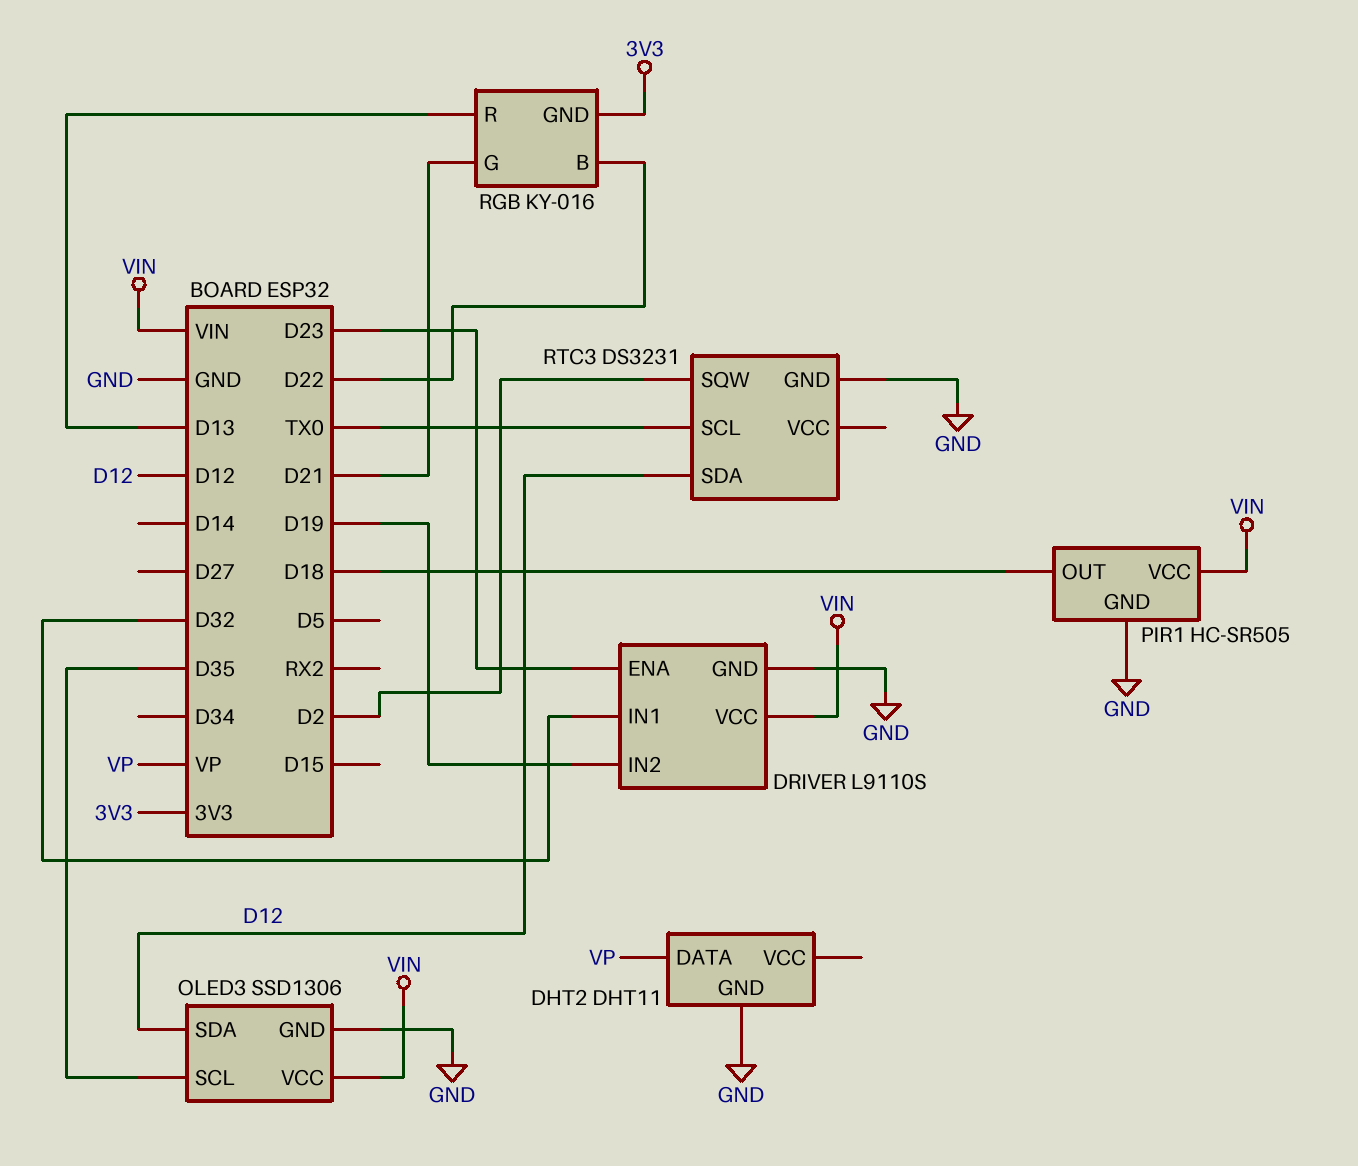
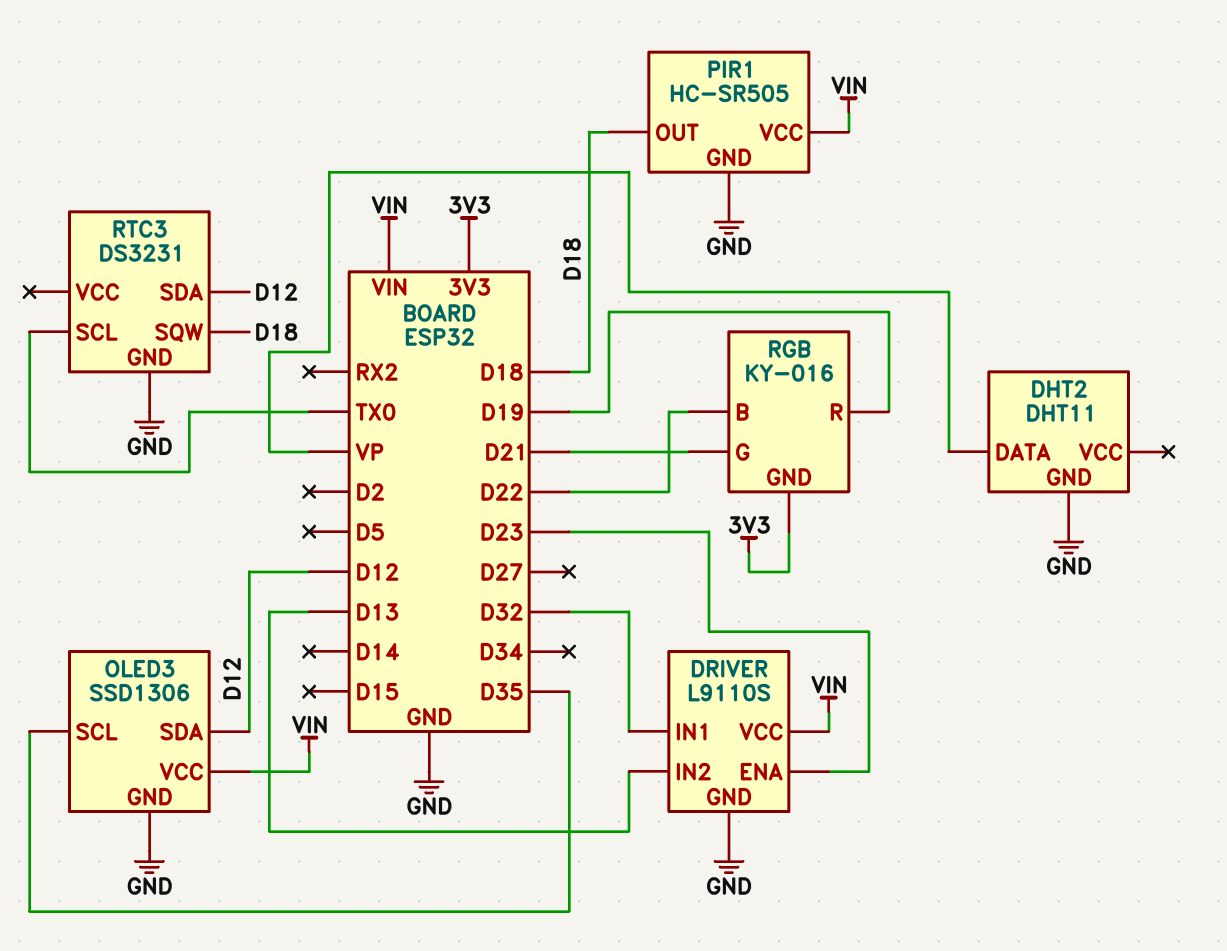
DRIVER pin IN2: D19 -> D13
RGB pin R: D13 -> D19
RTC3 pin SQW: D2 -> D18

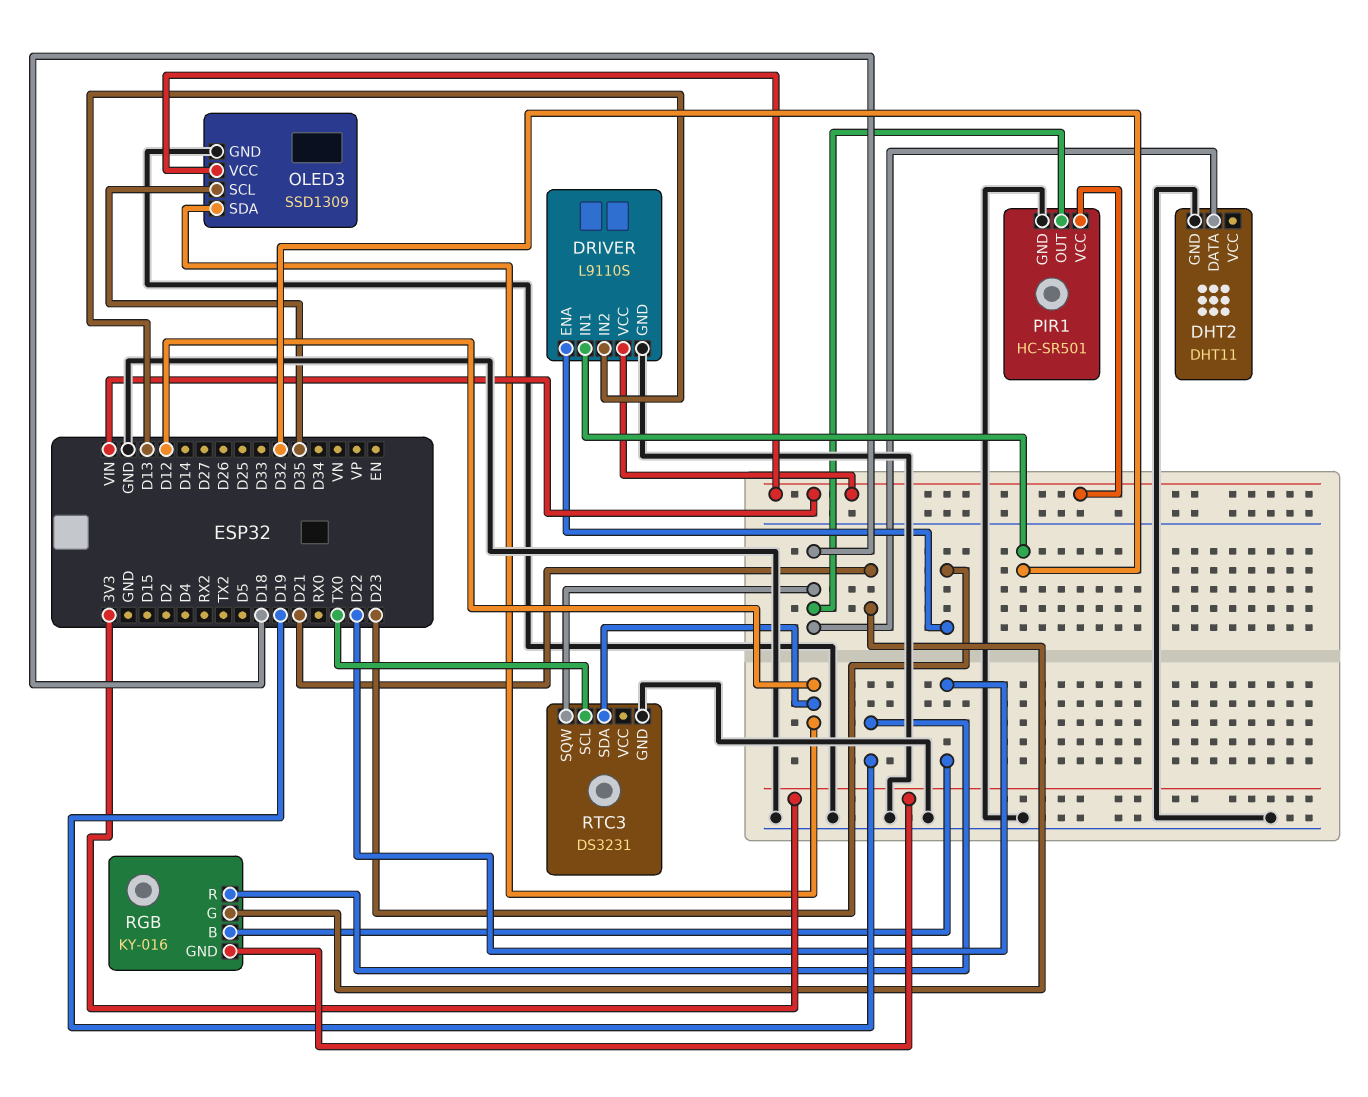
DHT2 pin DATA: VP -> D18
OLED3: SSD1306 -> SSD1309
PIR1: HC-SR505 -> HC-SR501

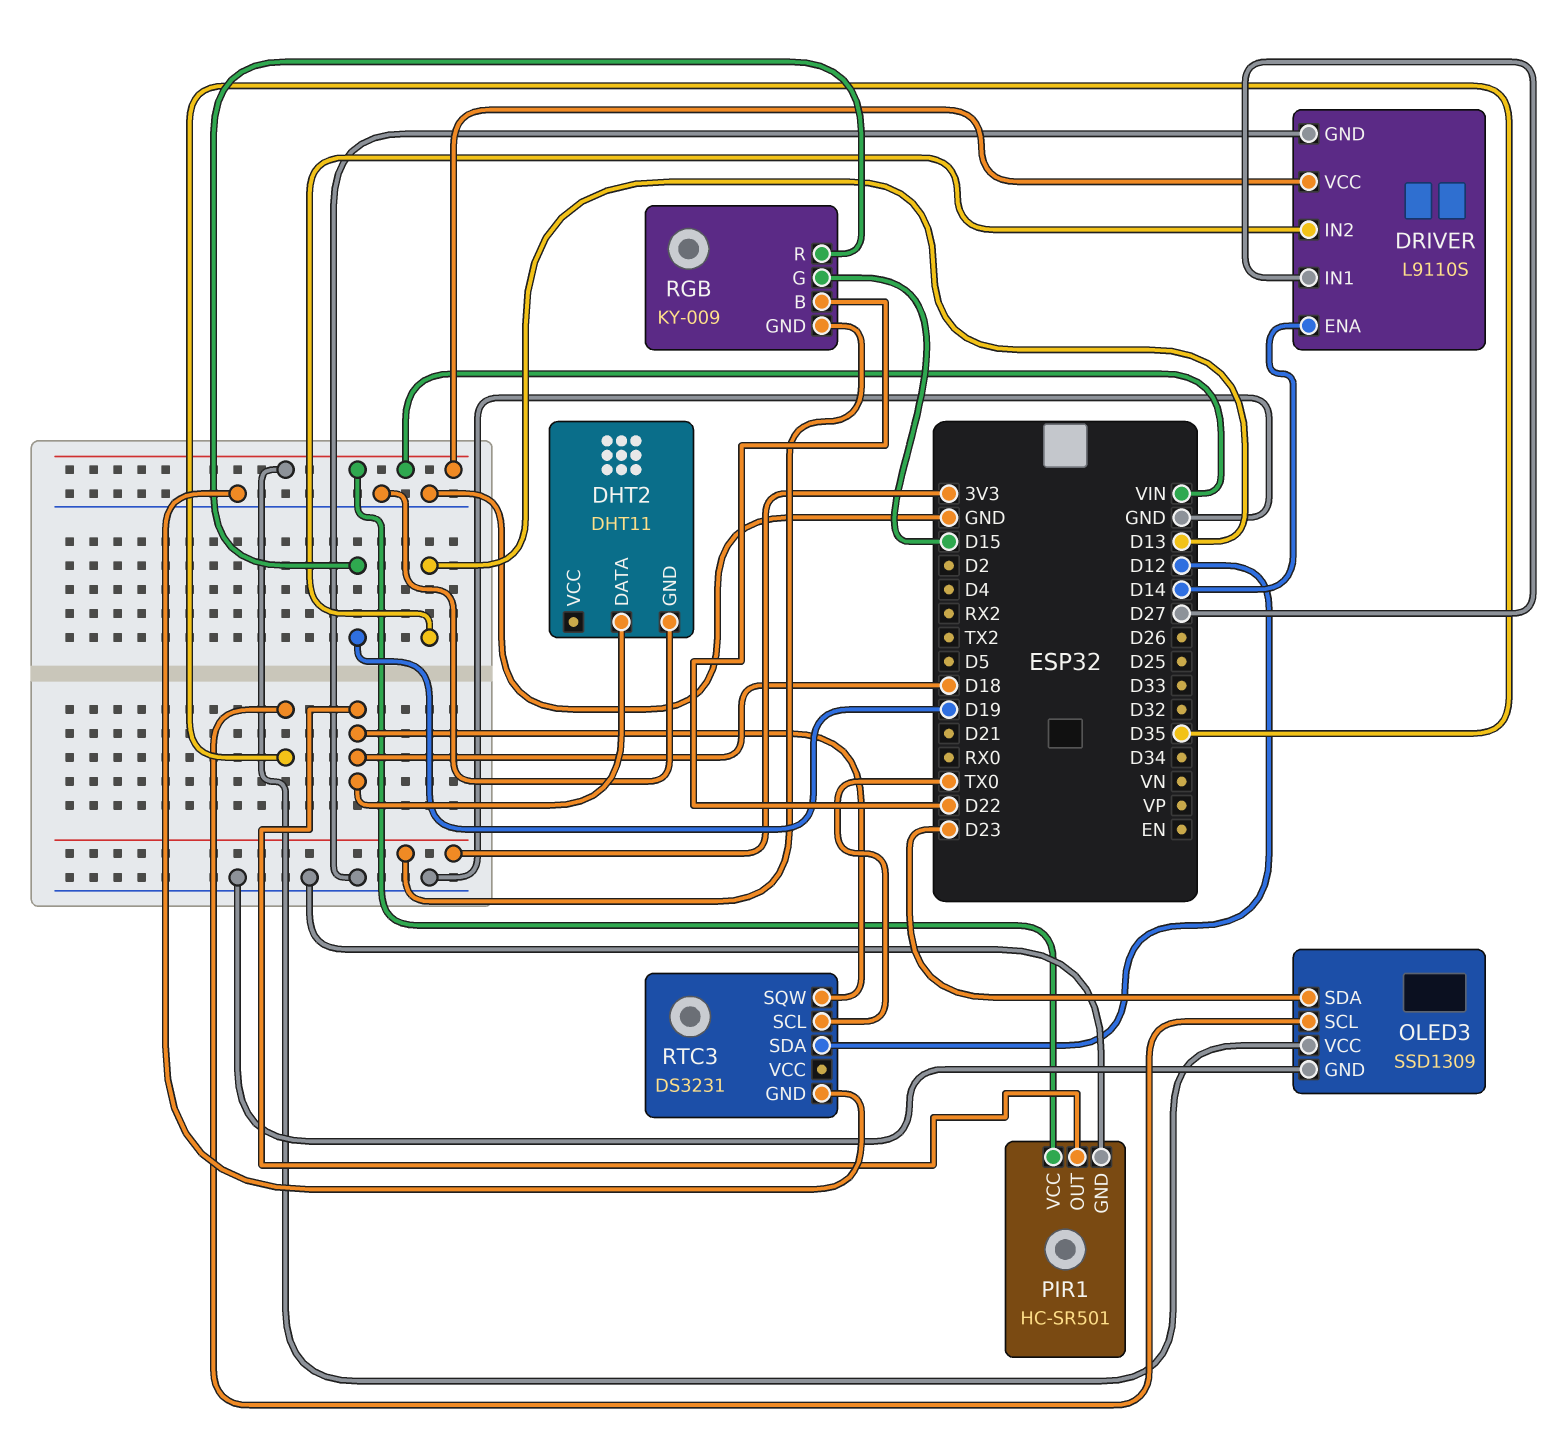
DRIVER pin ENA: D23 -> D14
DRIVER pin IN1: D32 -> D27
OLED3 pin SDA: D12 -> D23
RGB: KY-016 -> KY-009
RGB pin G: D21 -> D15

